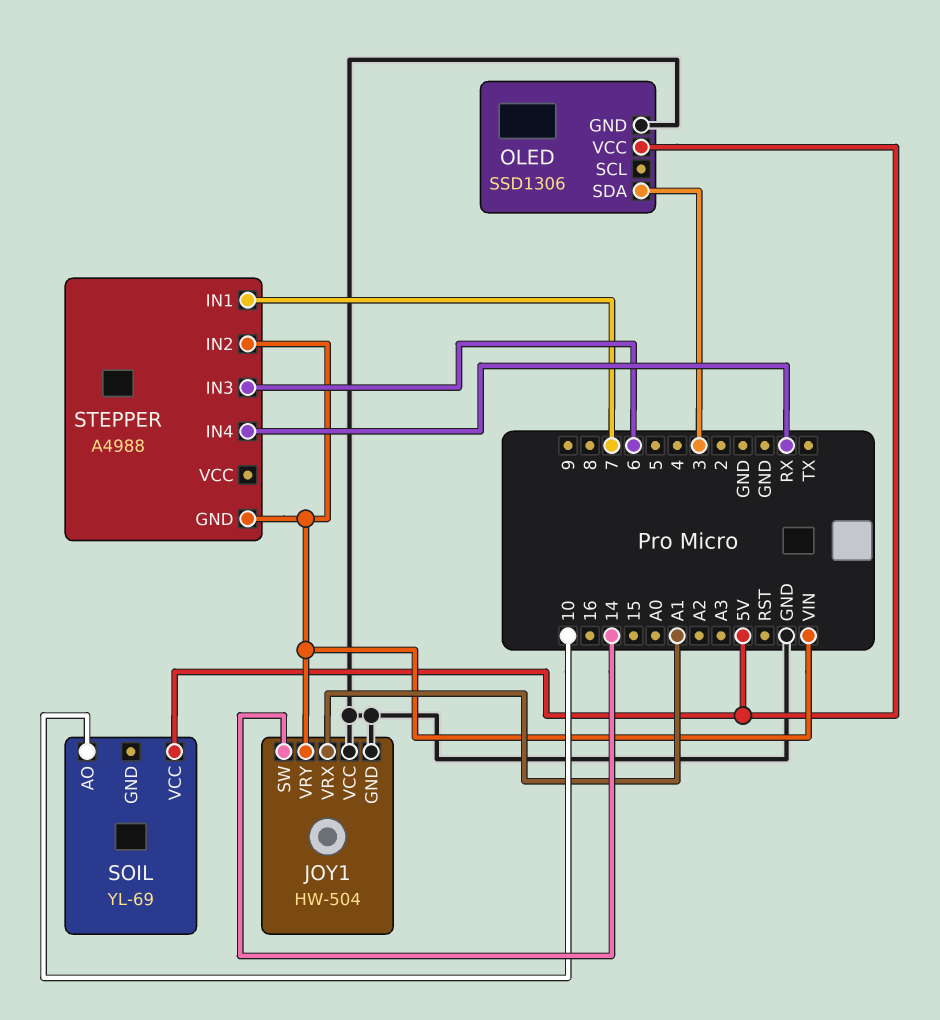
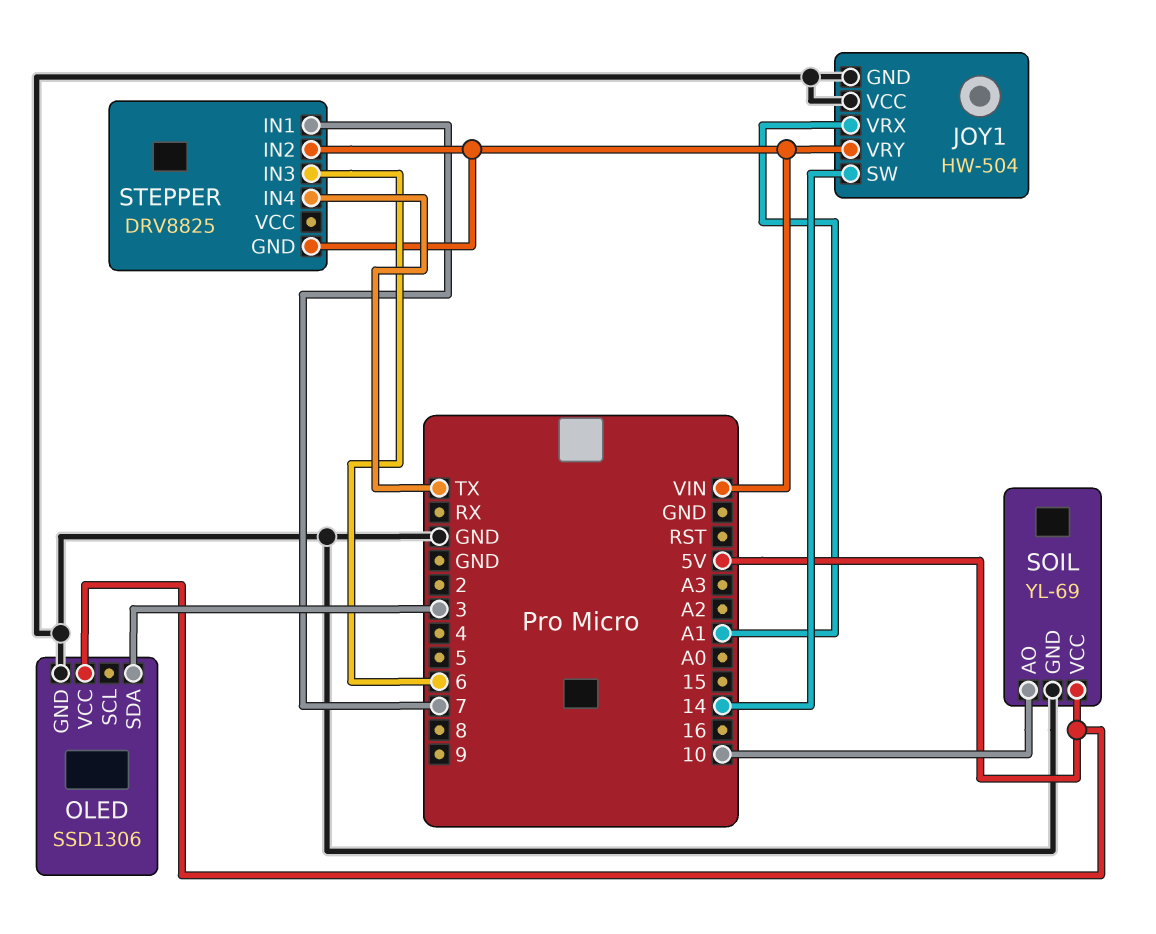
SOIL pin GND: none -> GND
STEPPER: A4988 -> DRV8825
STEPPER pin IN4: RX -> TX

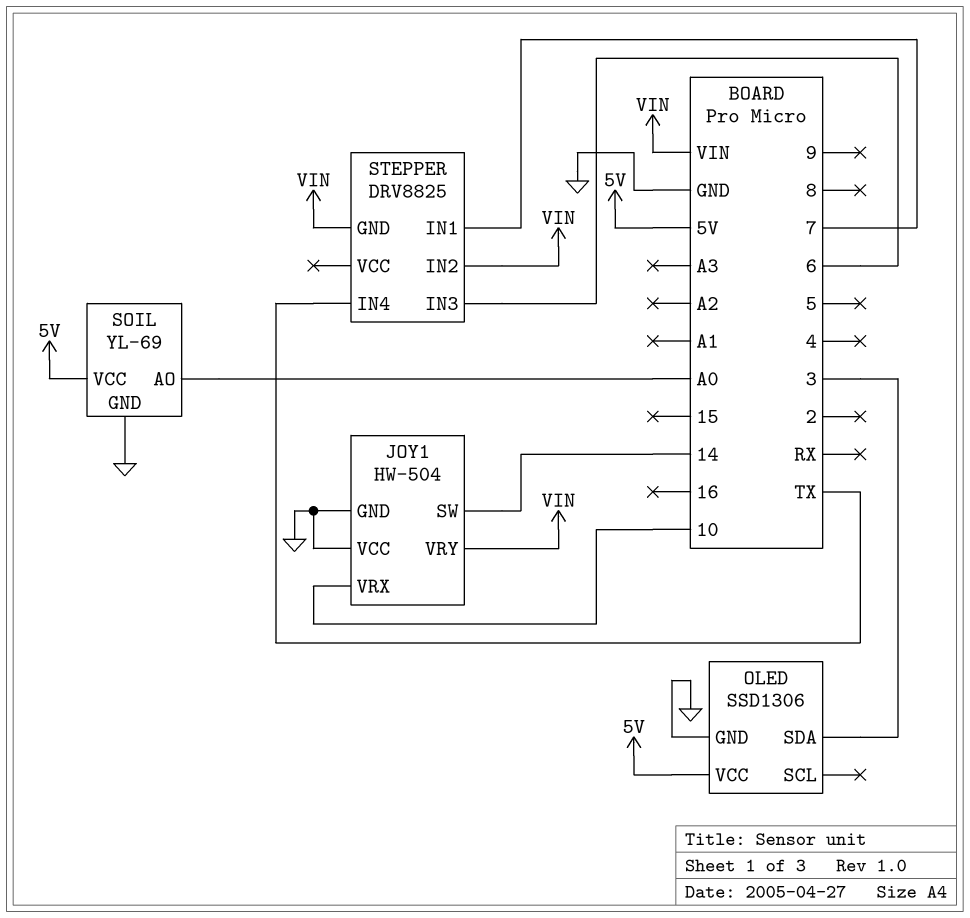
JOY1 pin VRX: A1 -> 10
SOIL pin AO: 10 -> A0

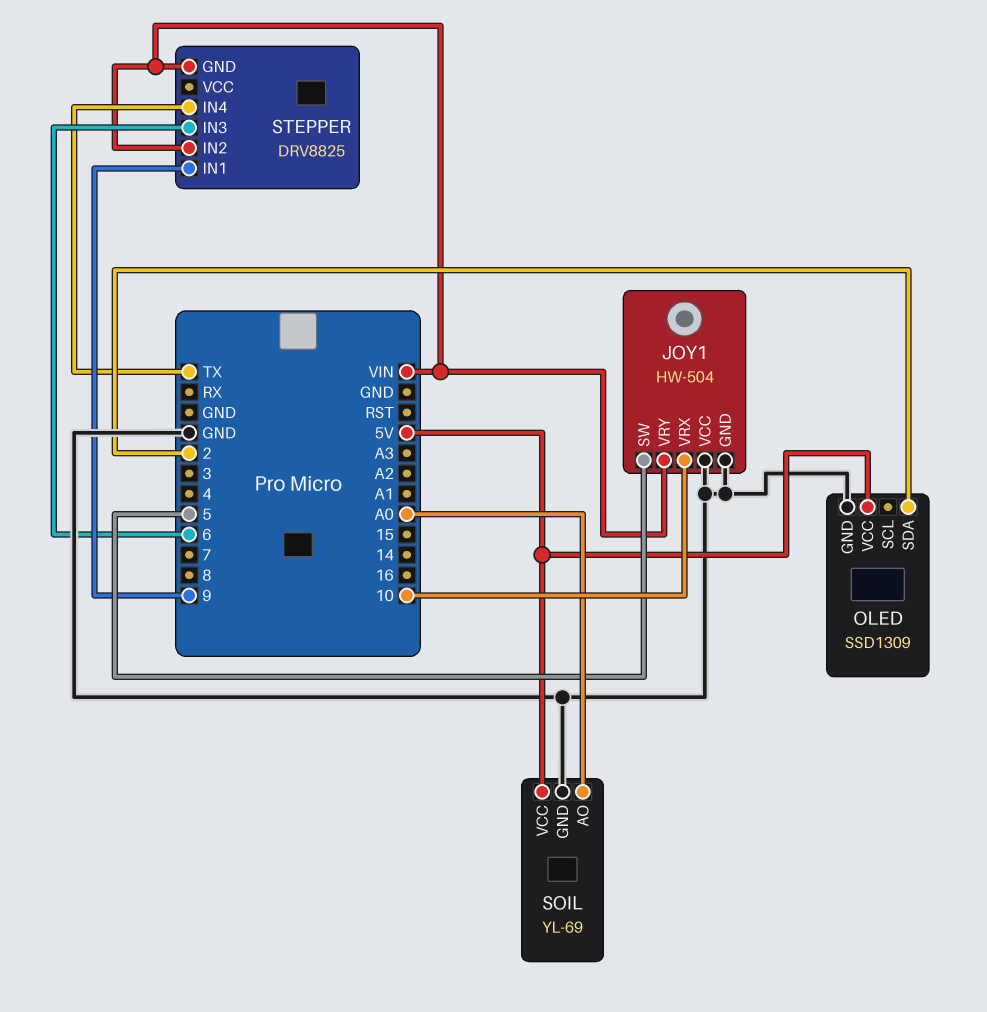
JOY1 pin SW: 14 -> 5
OLED: SSD1306 -> SSD1309
OLED pin SDA: 3 -> 2
STEPPER pin IN1: 7 -> 9

